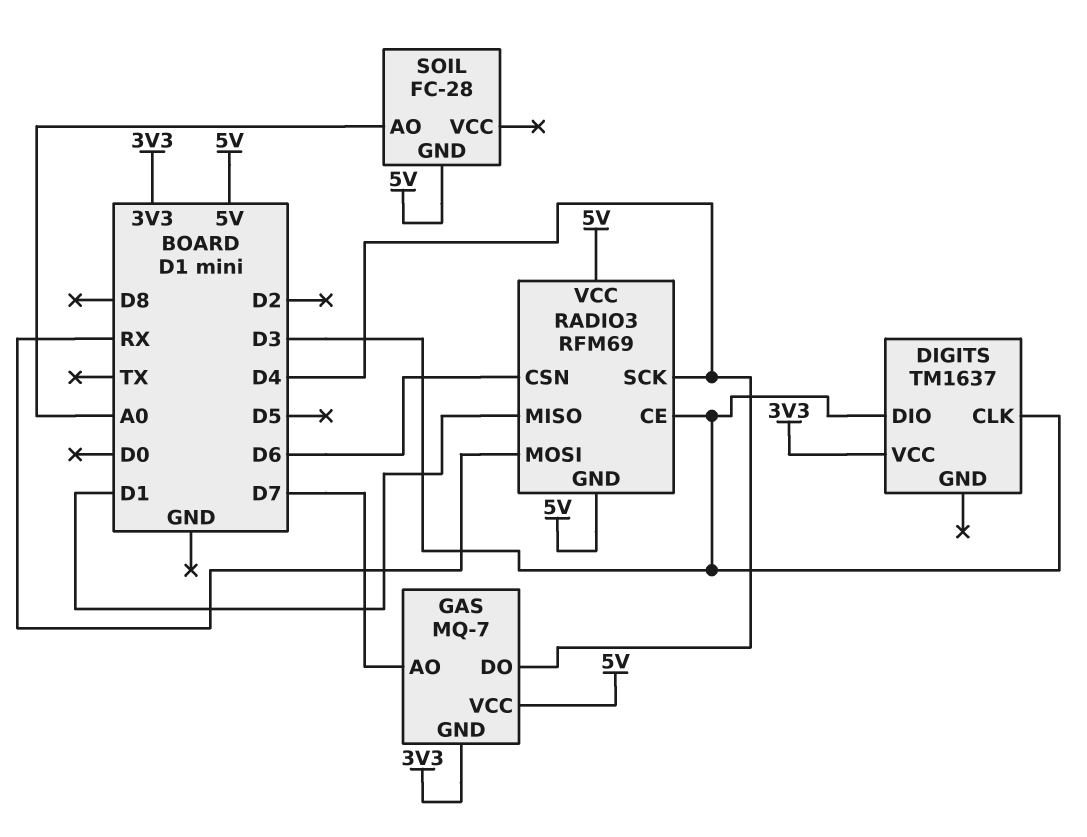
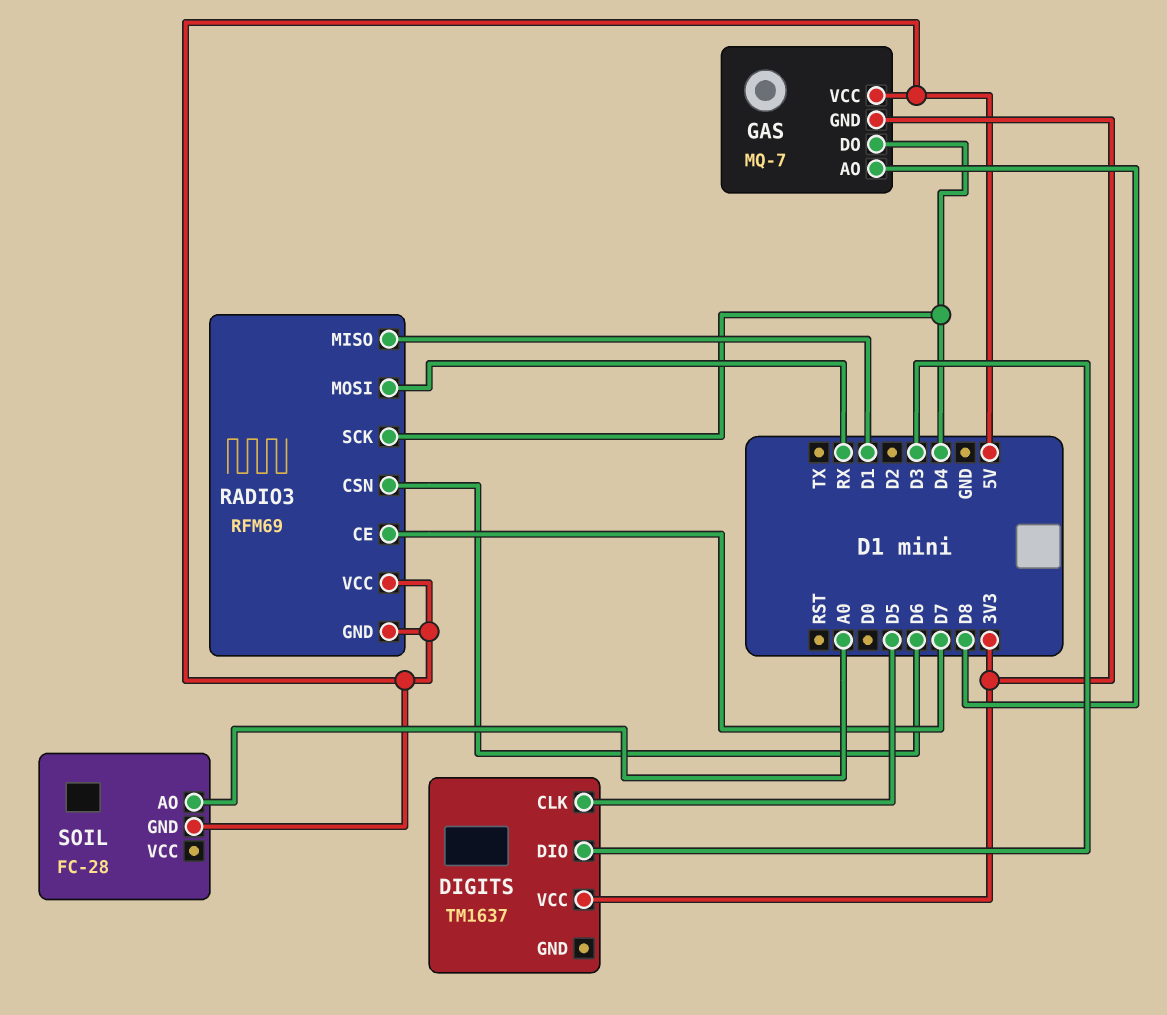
DIGITS pin CLK: D3 -> D5
GAS pin AO: D7 -> D8
RADIO3 pin CE: D3 -> D7

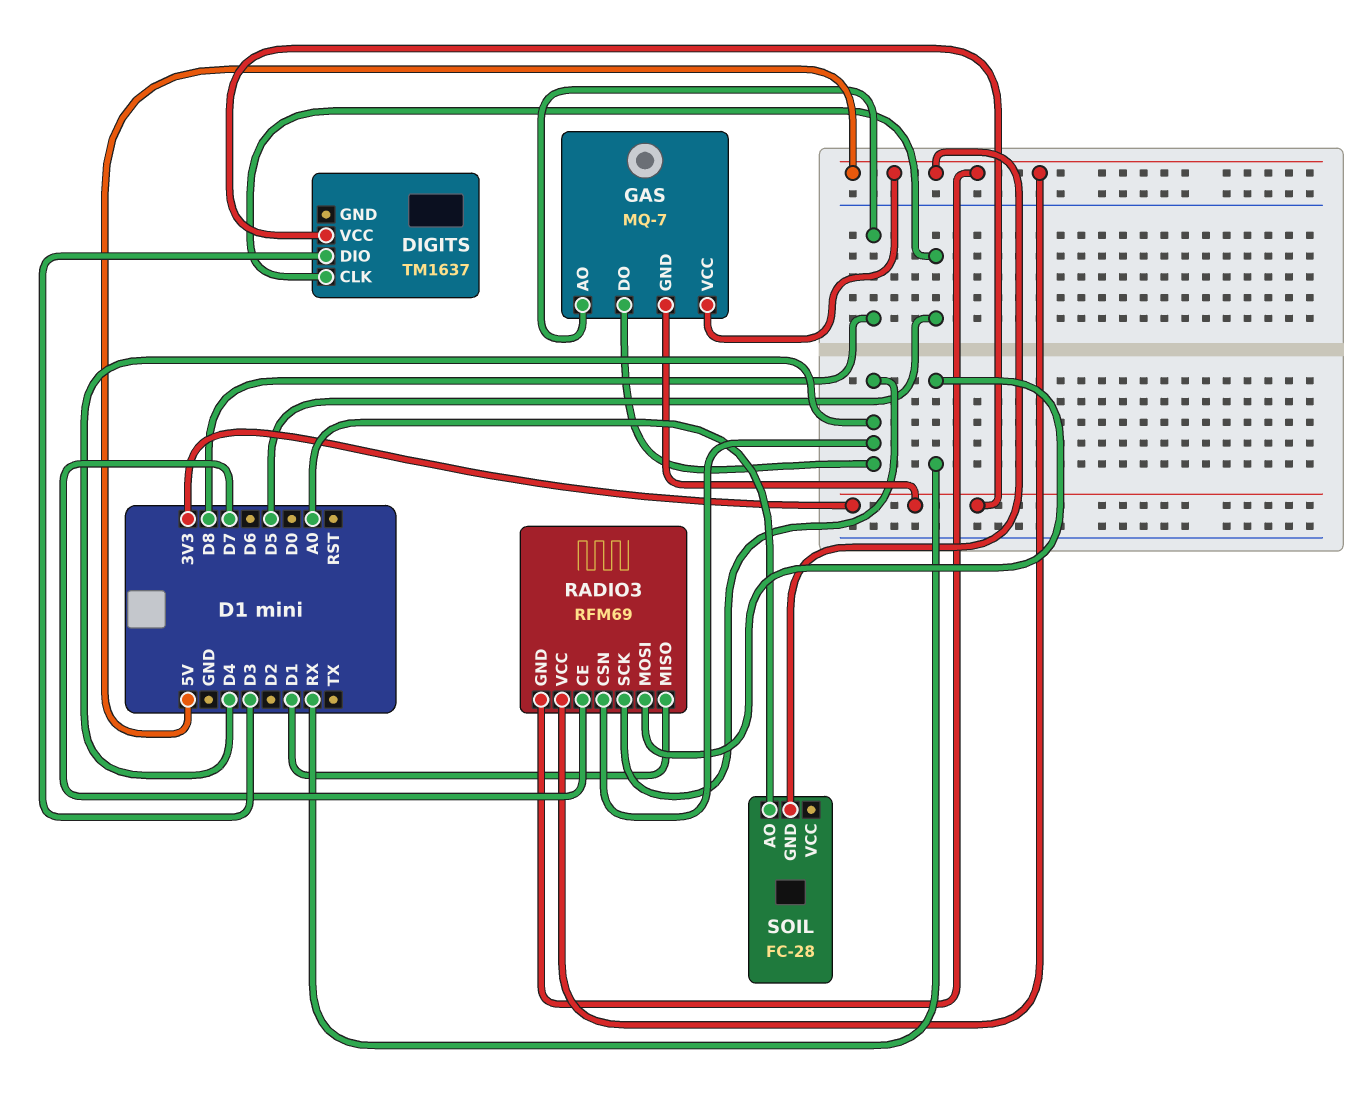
RADIO3 pin CSN: D6 -> D4

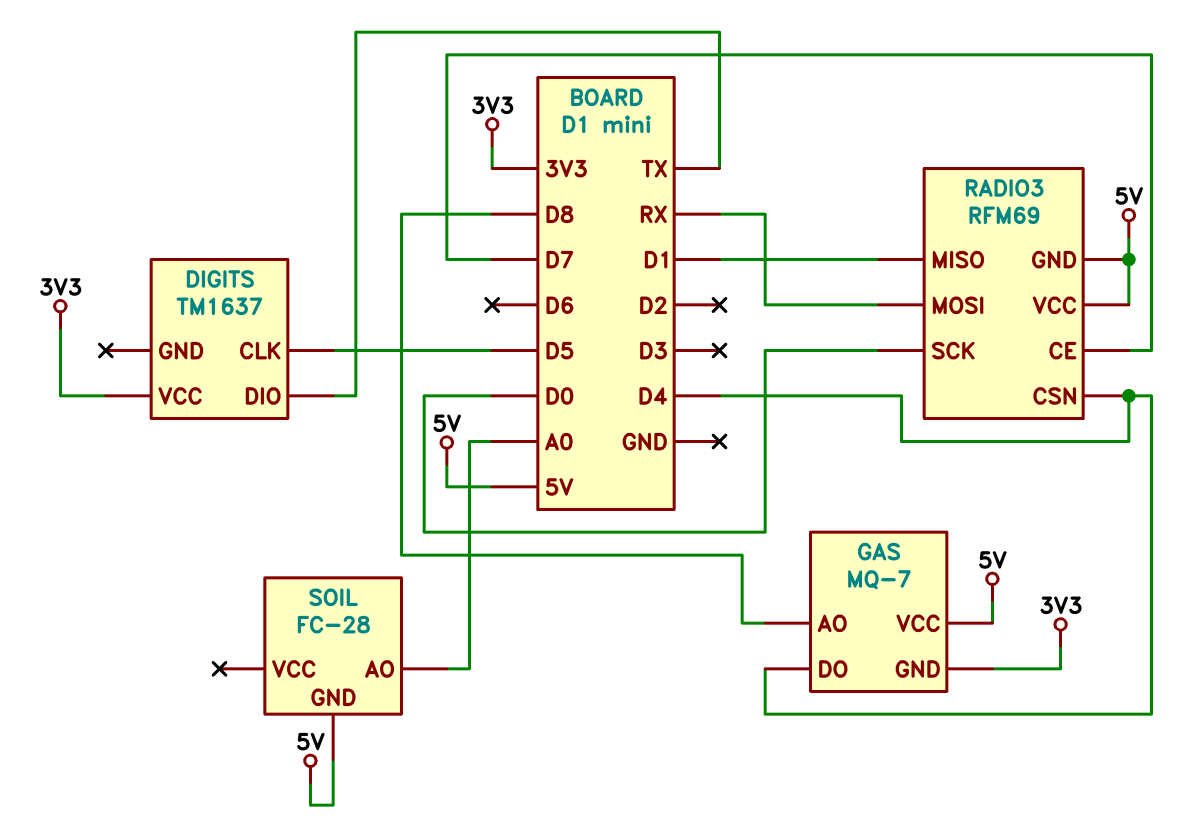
DIGITS pin DIO: D3 -> TX
RADIO3 pin SCK: D4 -> D0

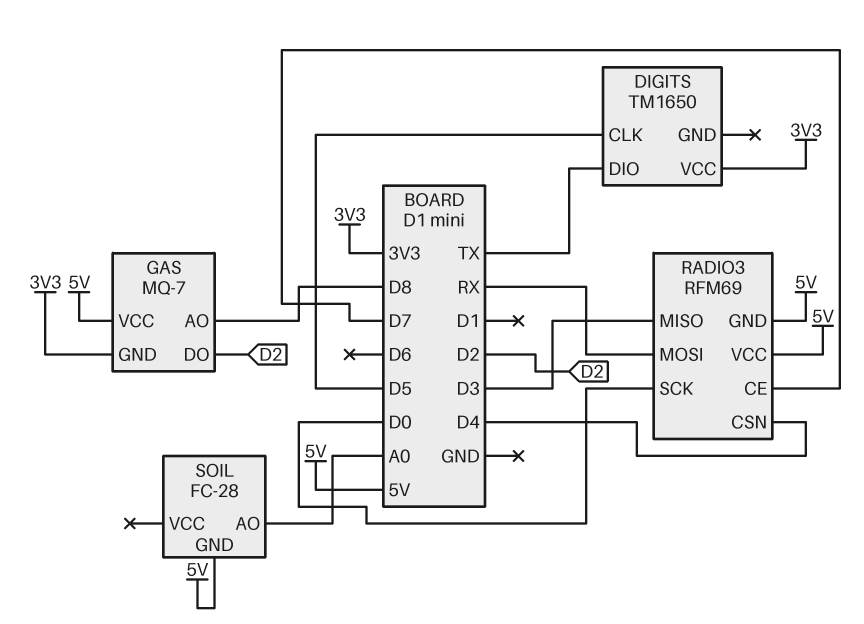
DIGITS: TM1637 -> TM1650
GAS pin DO: D4 -> D2
RADIO3 pin MISO: D1 -> D3

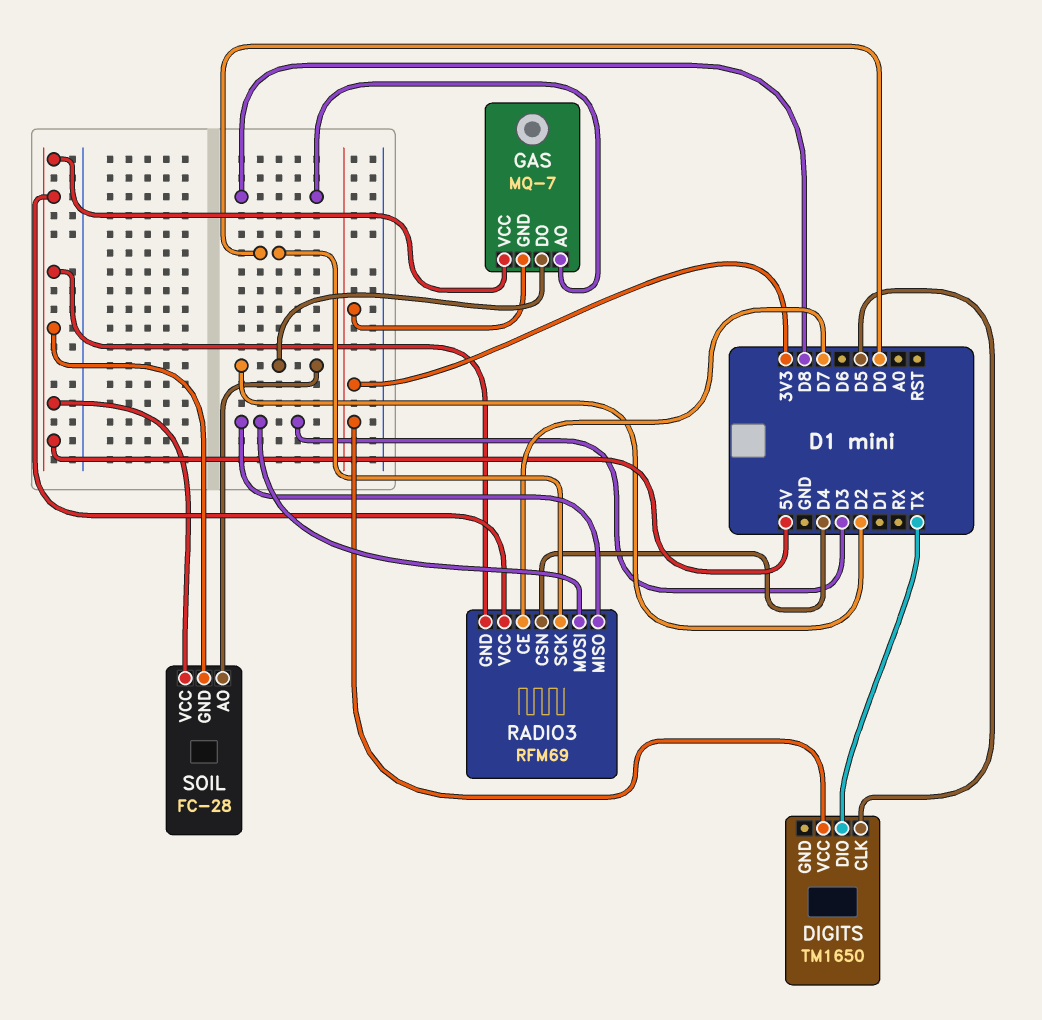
RADIO3 pin MOSI: RX -> D3
SOIL pin AO: A0 -> D2
SOIL pin VCC: none -> 5V

